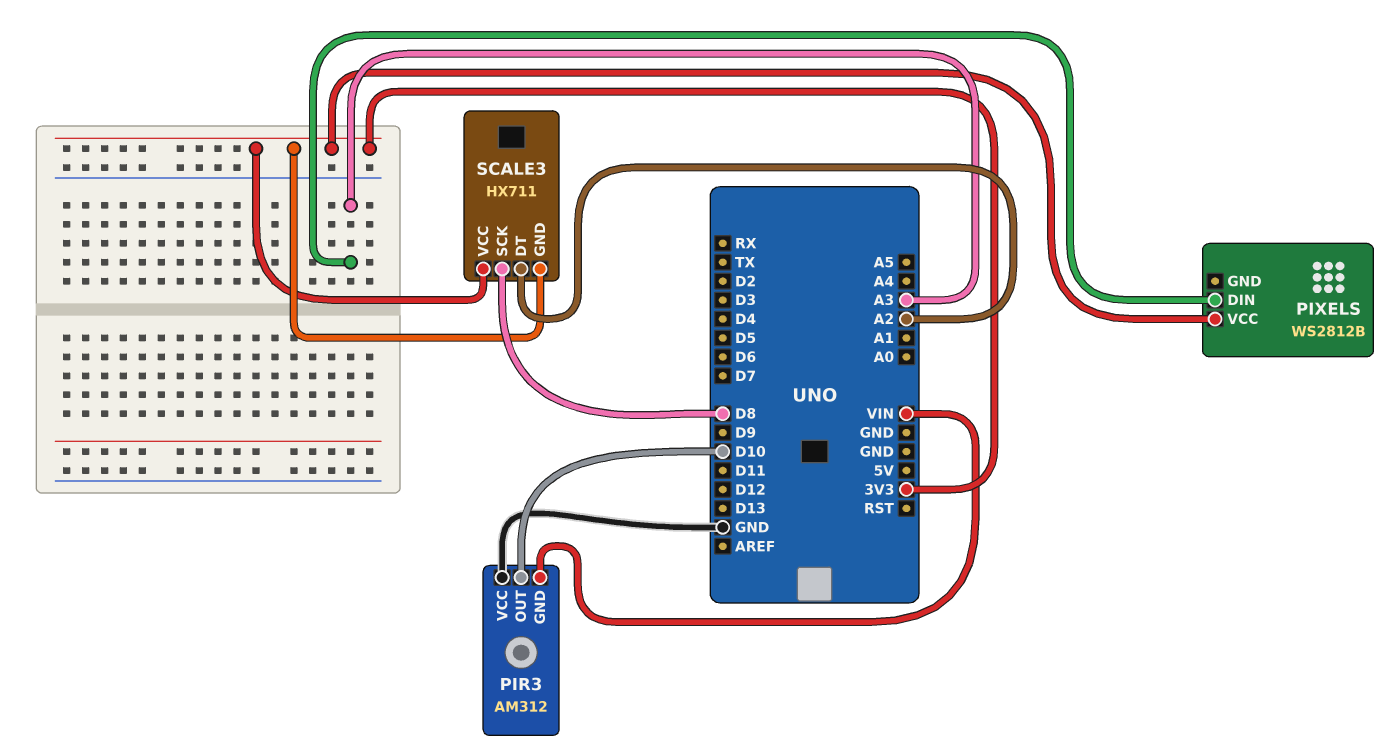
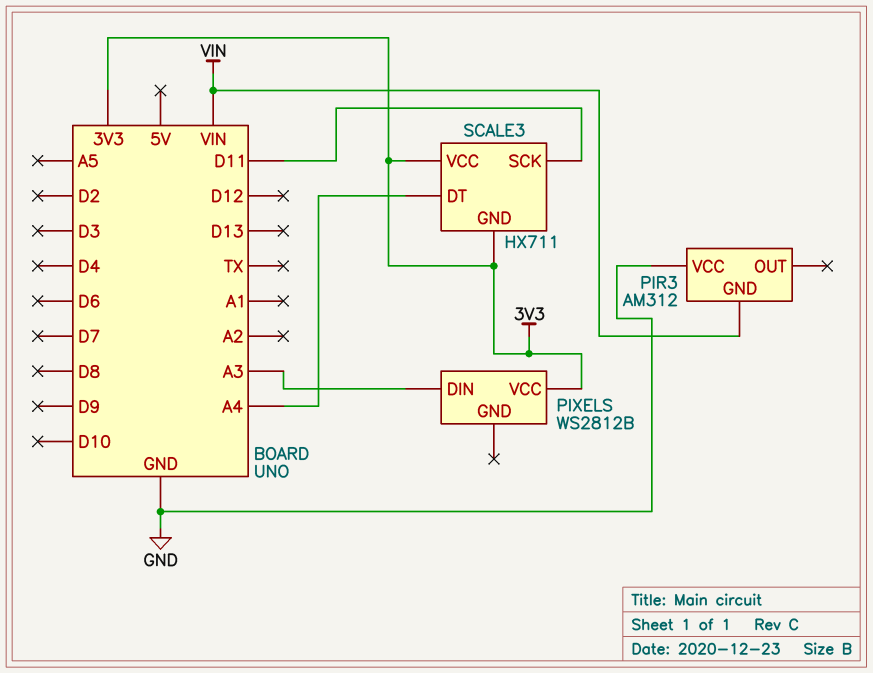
PIR3 pin OUT: D10 -> none
SCALE3 pin DT: A2 -> A4
SCALE3 pin SCK: D8 -> D11

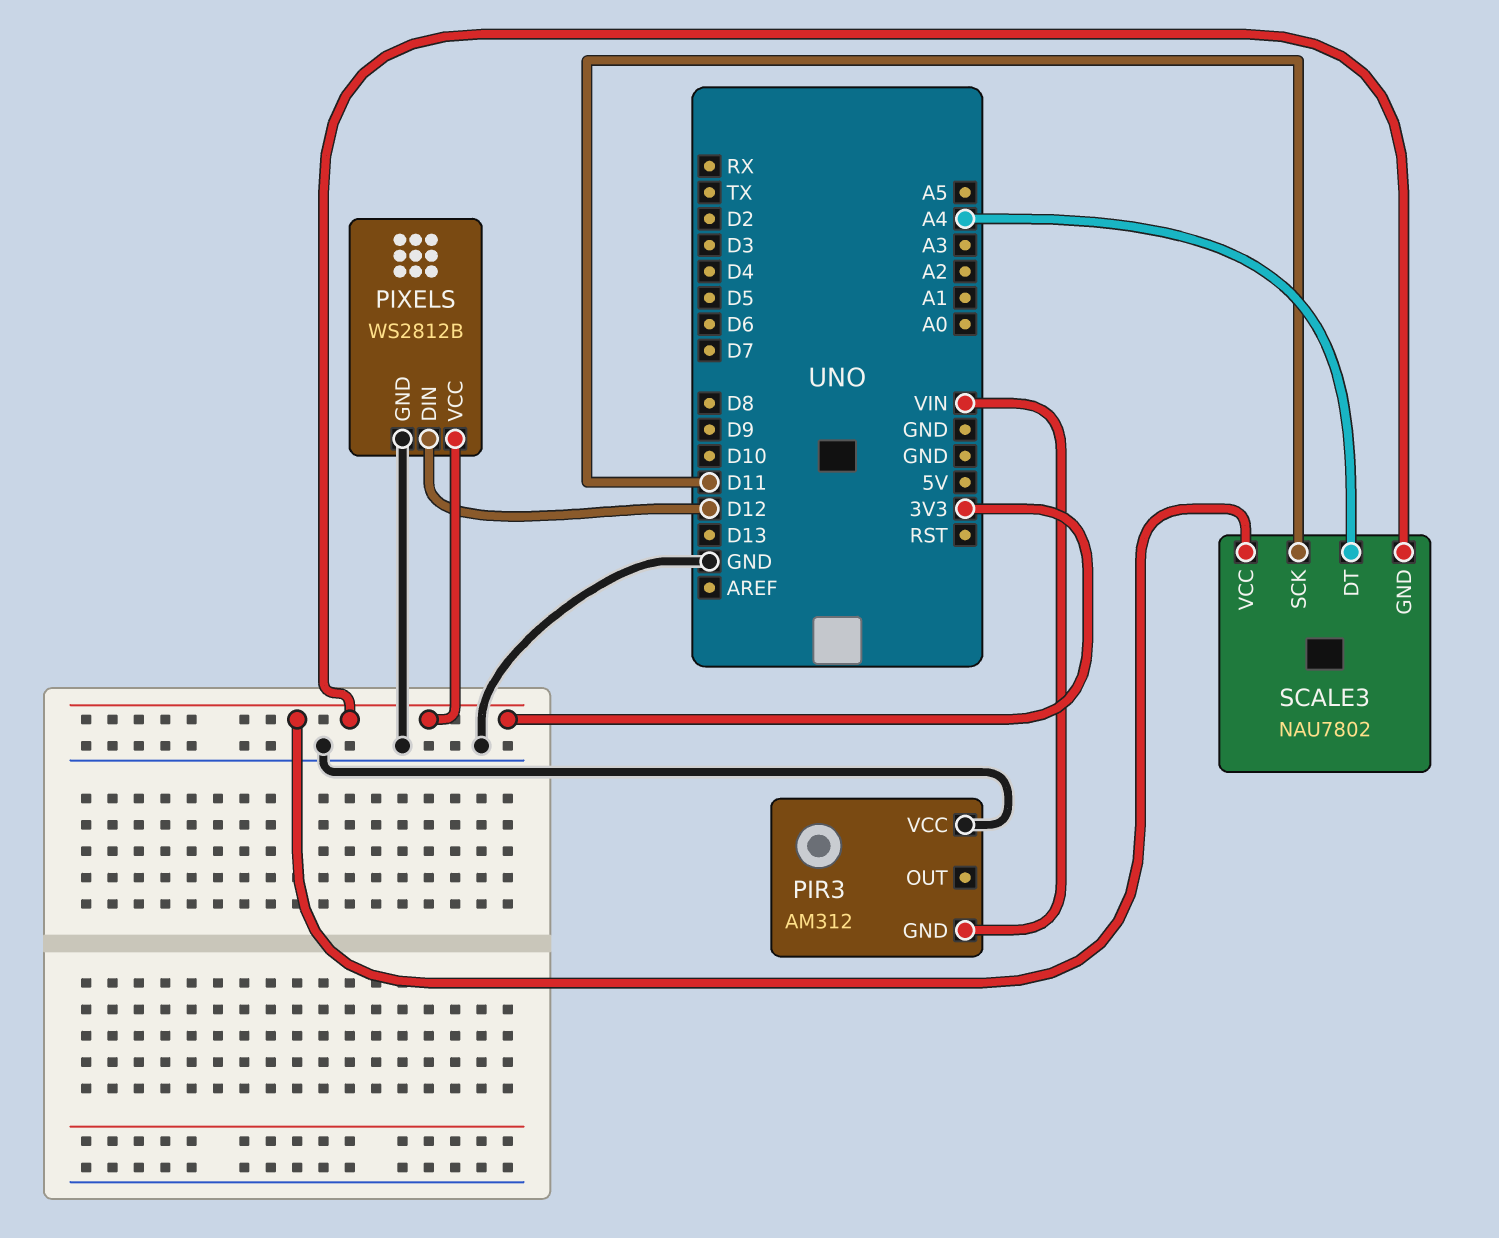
PIXELS pin DIN: A3 -> D12
PIXELS pin GND: none -> GND
SCALE3: HX711 -> NAU7802

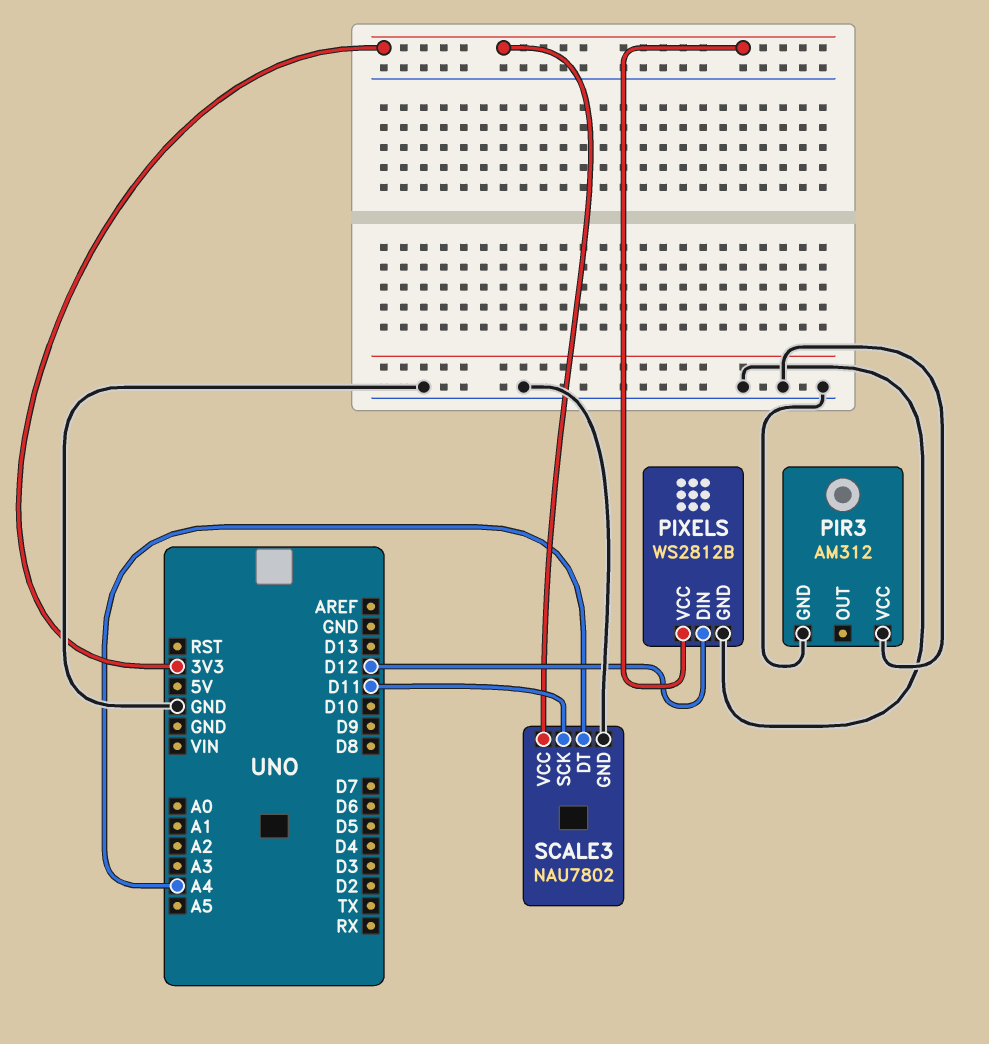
PIR3 pin GND: VIN -> GND
SCALE3 pin GND: 3V3 -> GND

